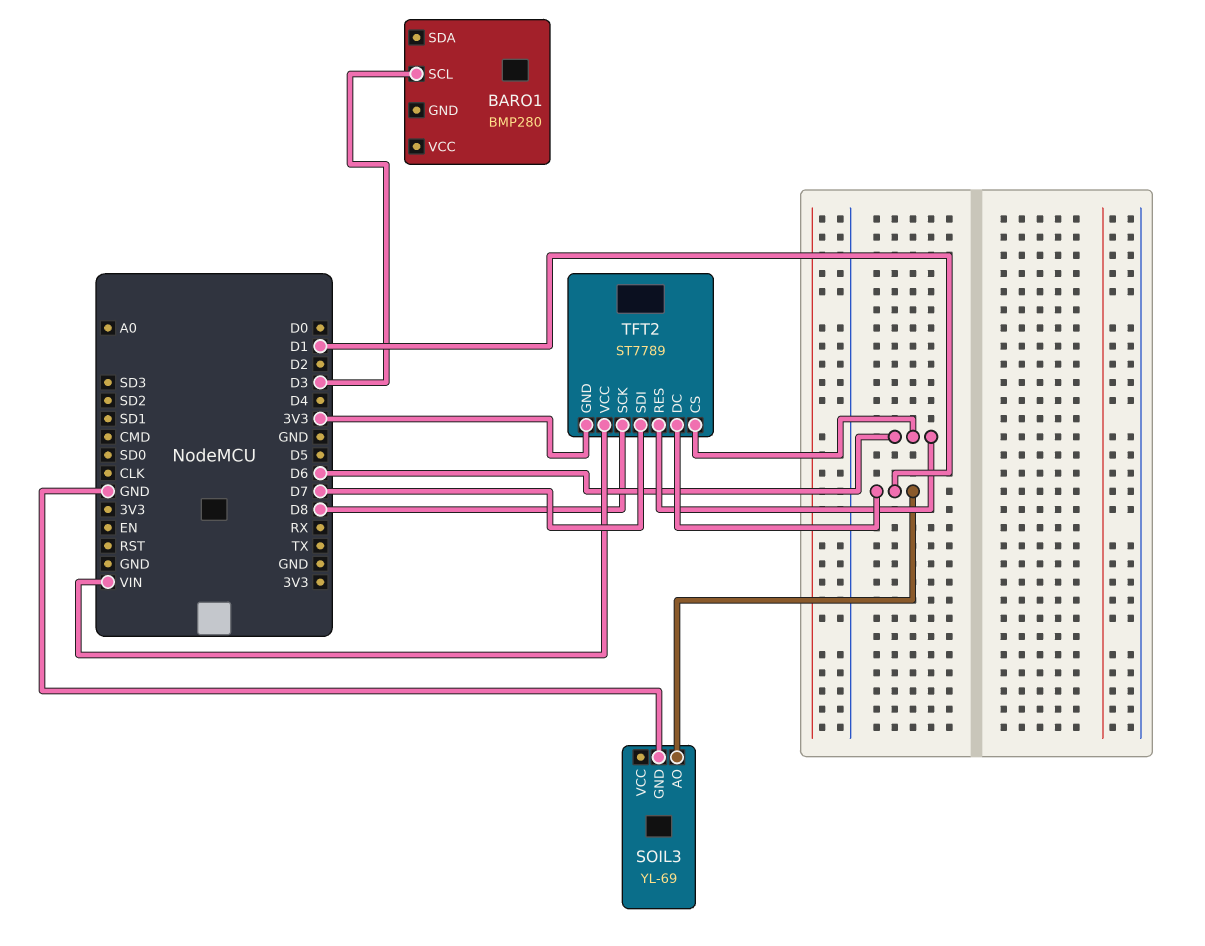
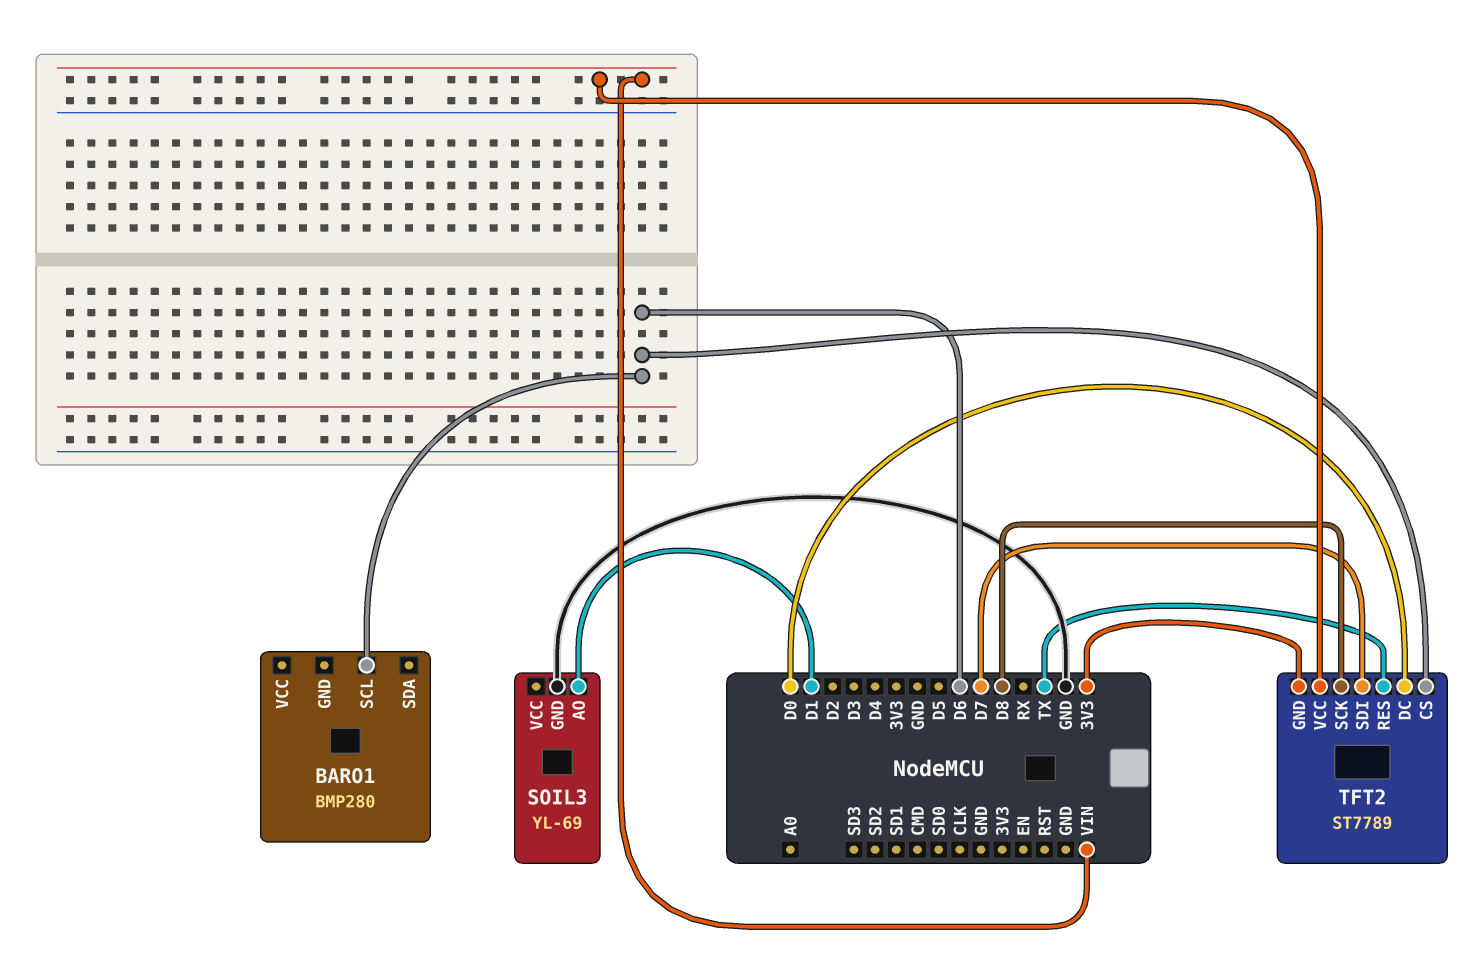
BARO1 pin SCL: D3 -> D6
TFT2 pin DC: D1 -> D0
TFT2 pin RES: D6 -> TX

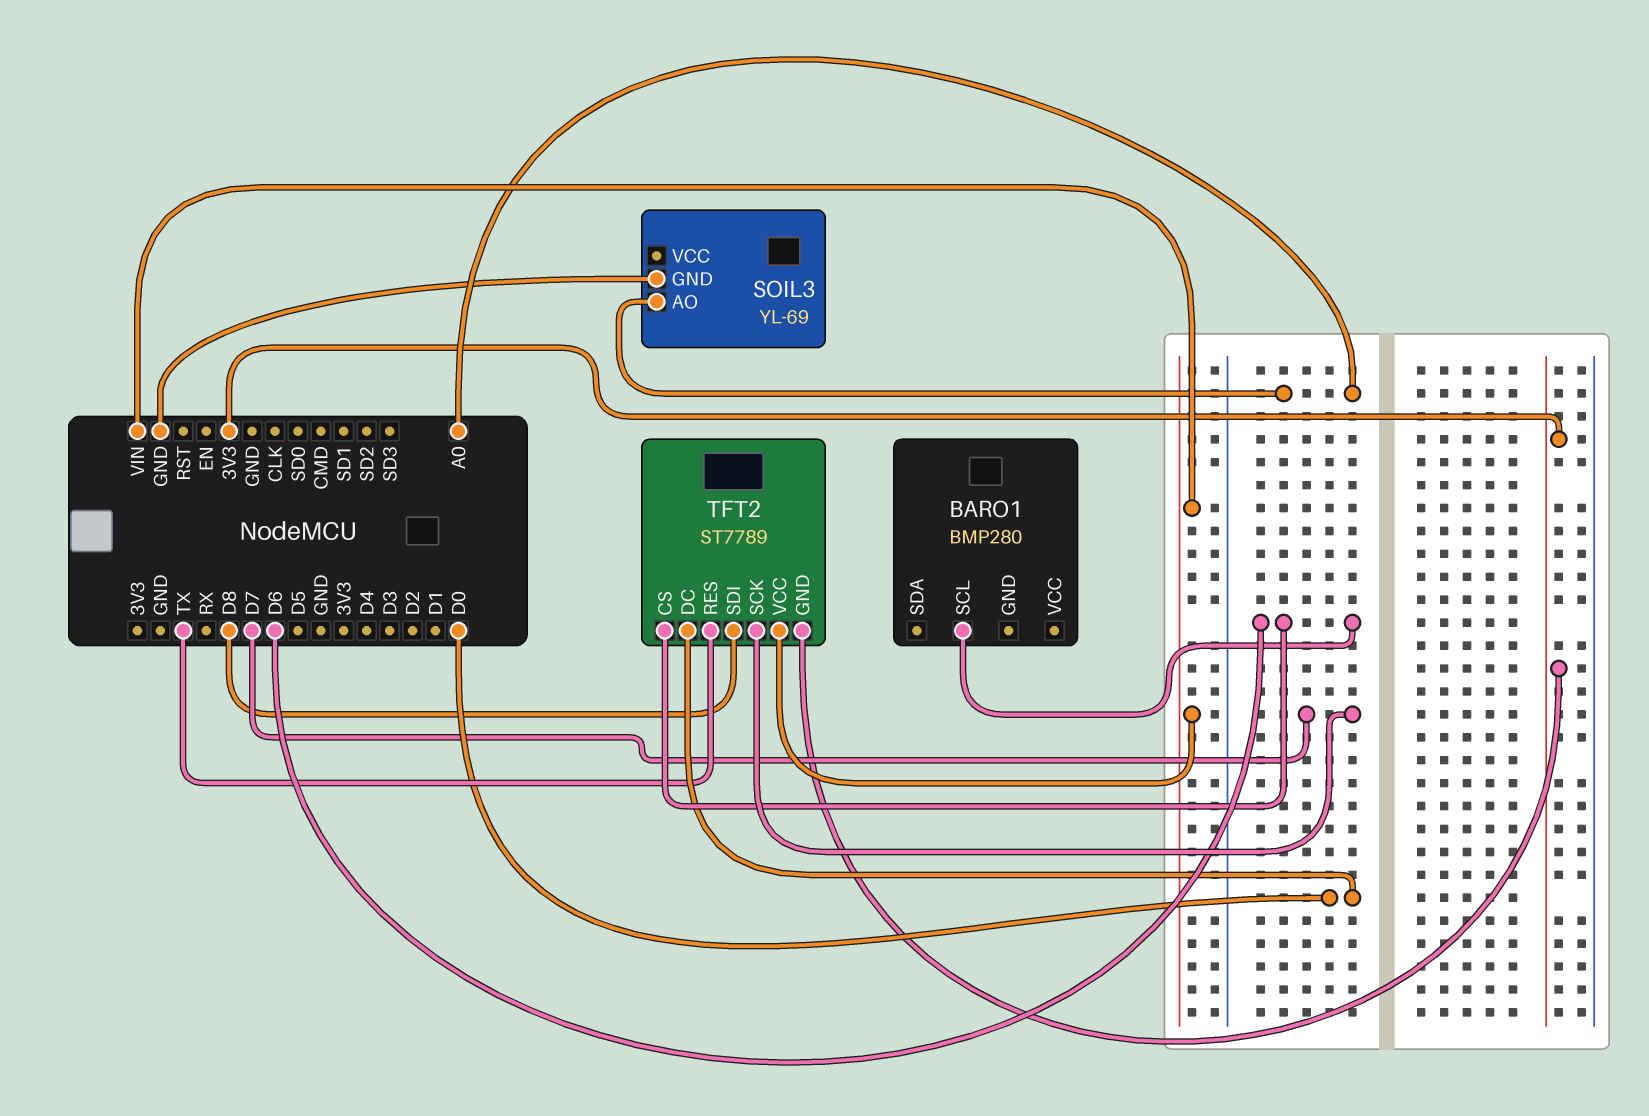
SOIL3 pin AO: D1 -> A0
TFT2 pin SCK: D8 -> D7
TFT2 pin SDI: D7 -> D8

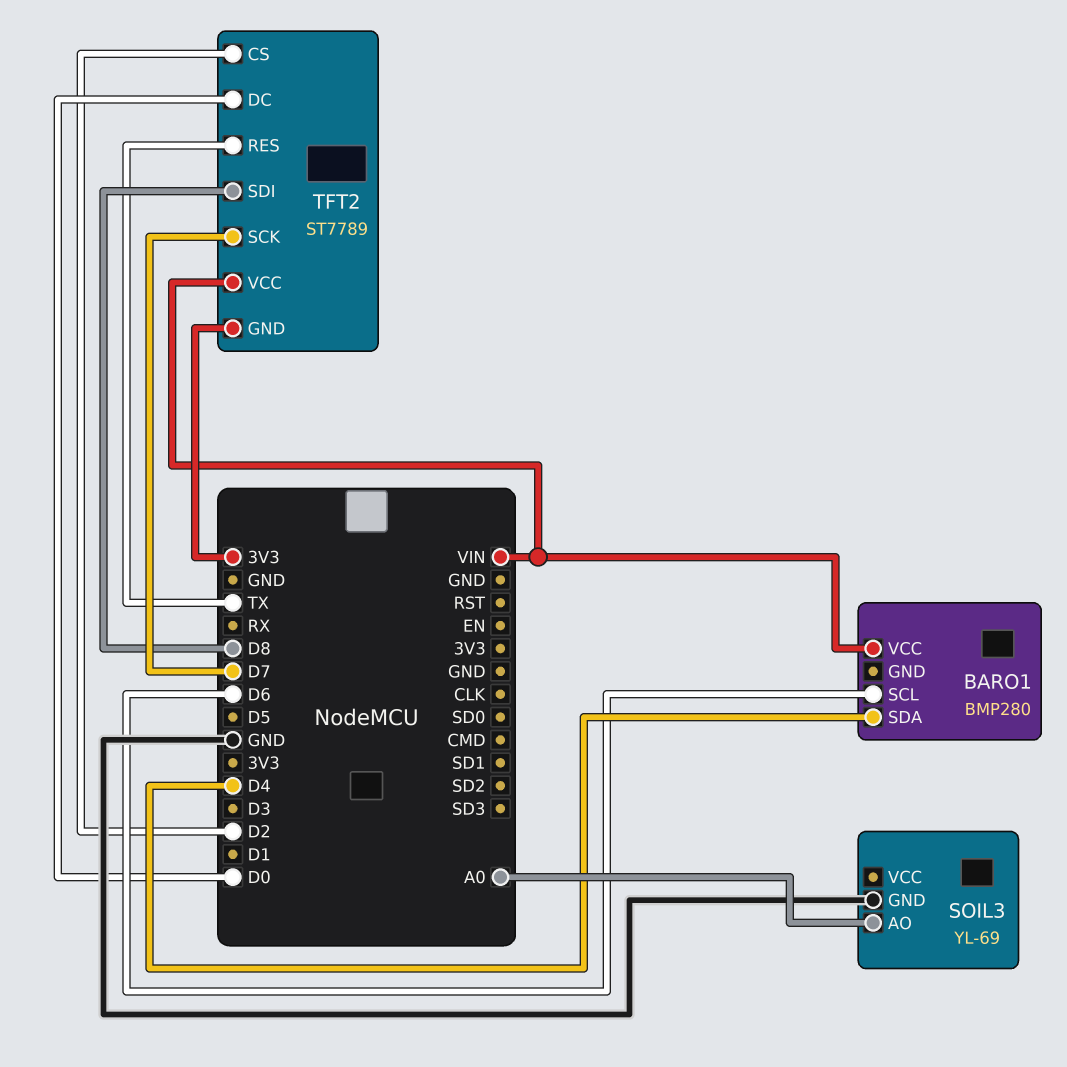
BARO1 pin SDA: none -> D4
BARO1 pin VCC: none -> VIN
TFT2 pin CS: D6 -> D2

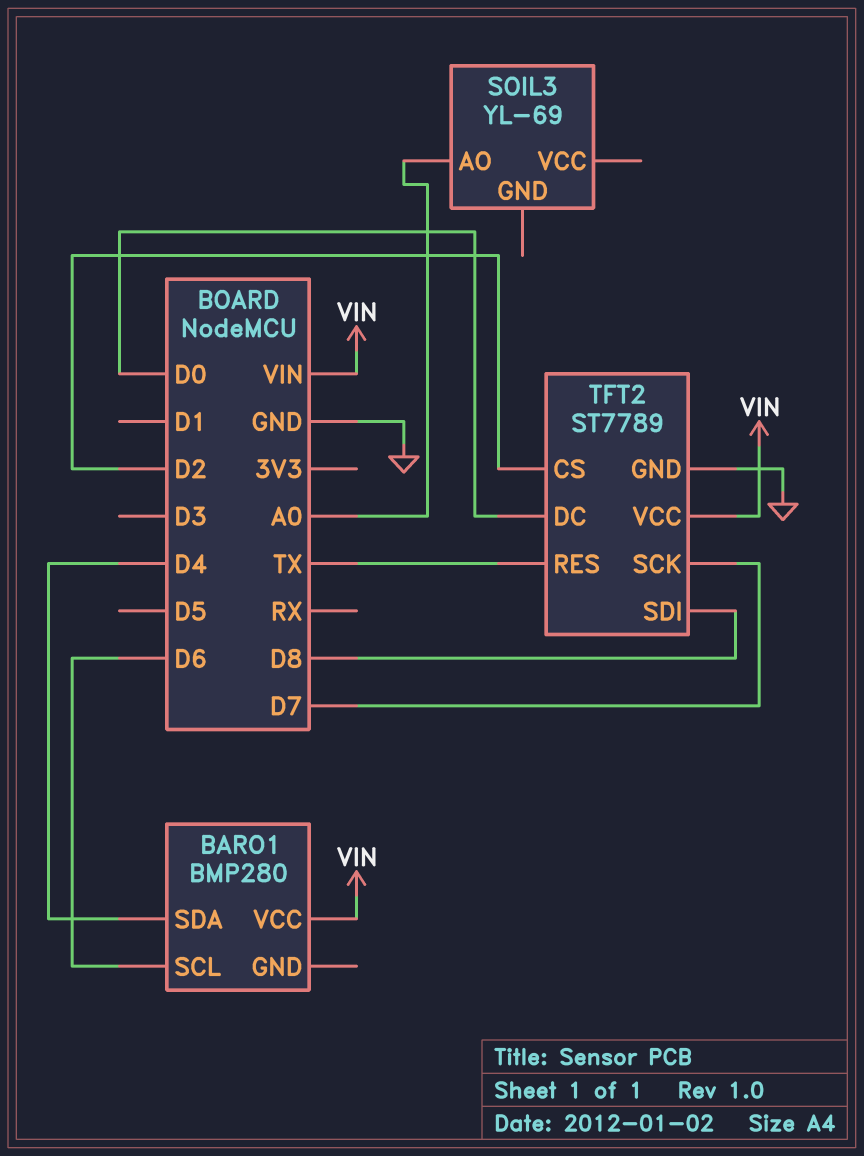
SOIL3 pin GND: GND -> none
TFT2 pin GND: 3V3 -> GND

